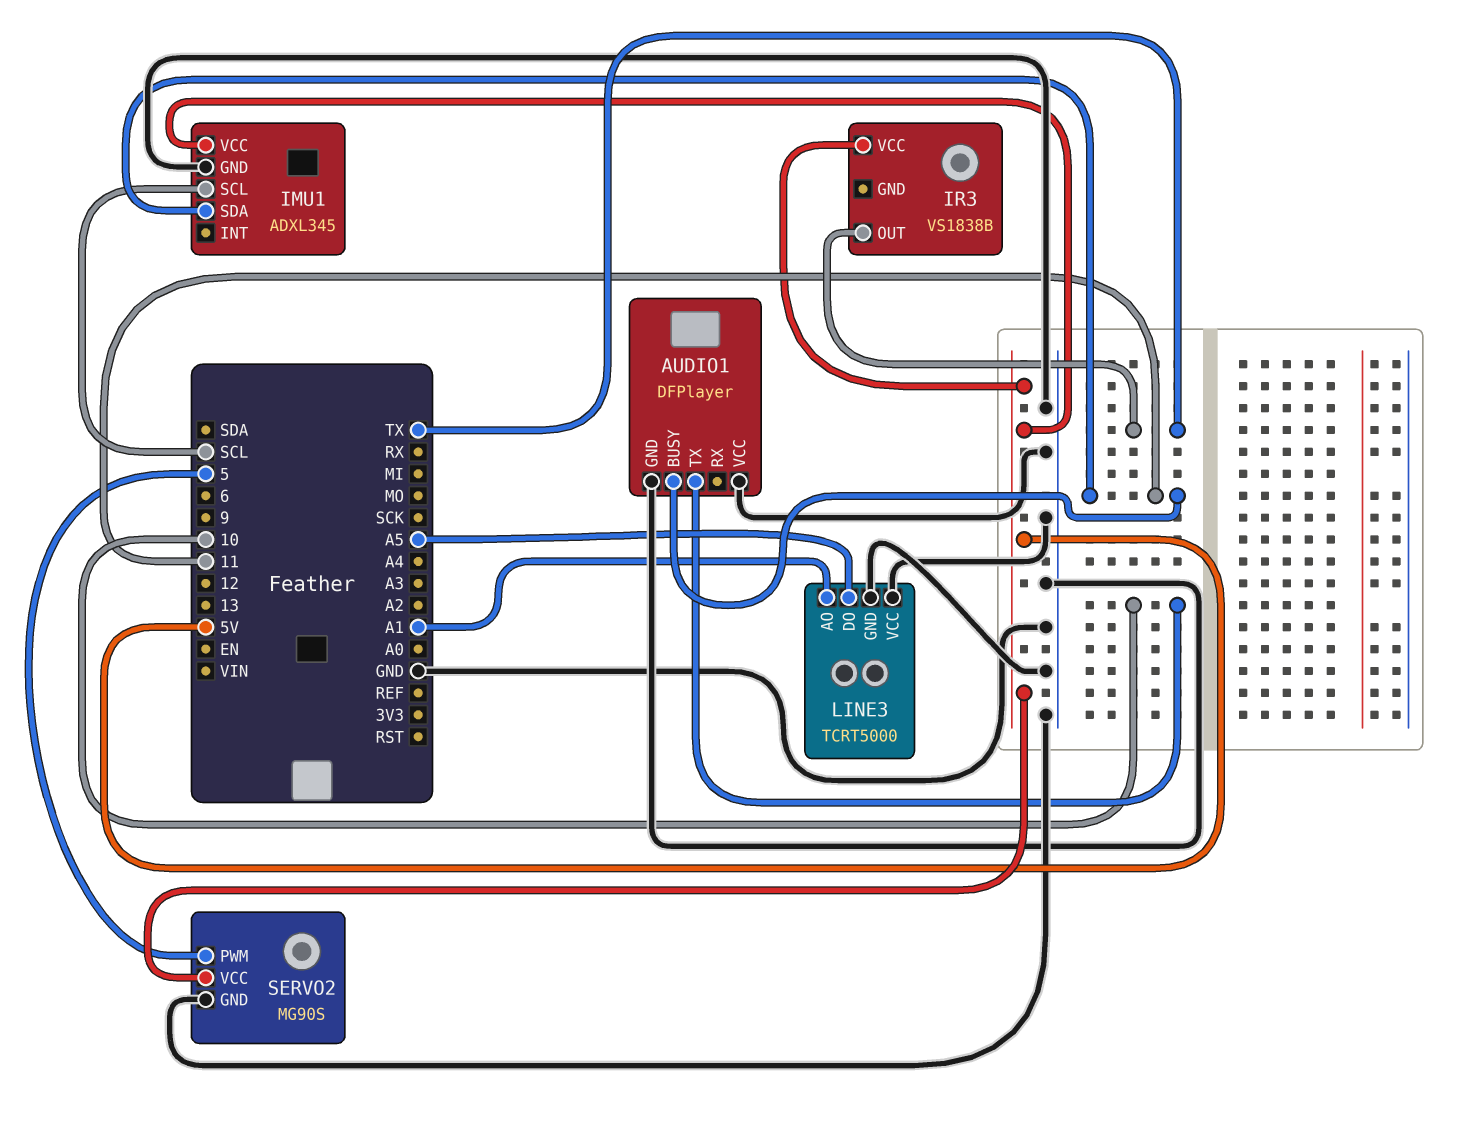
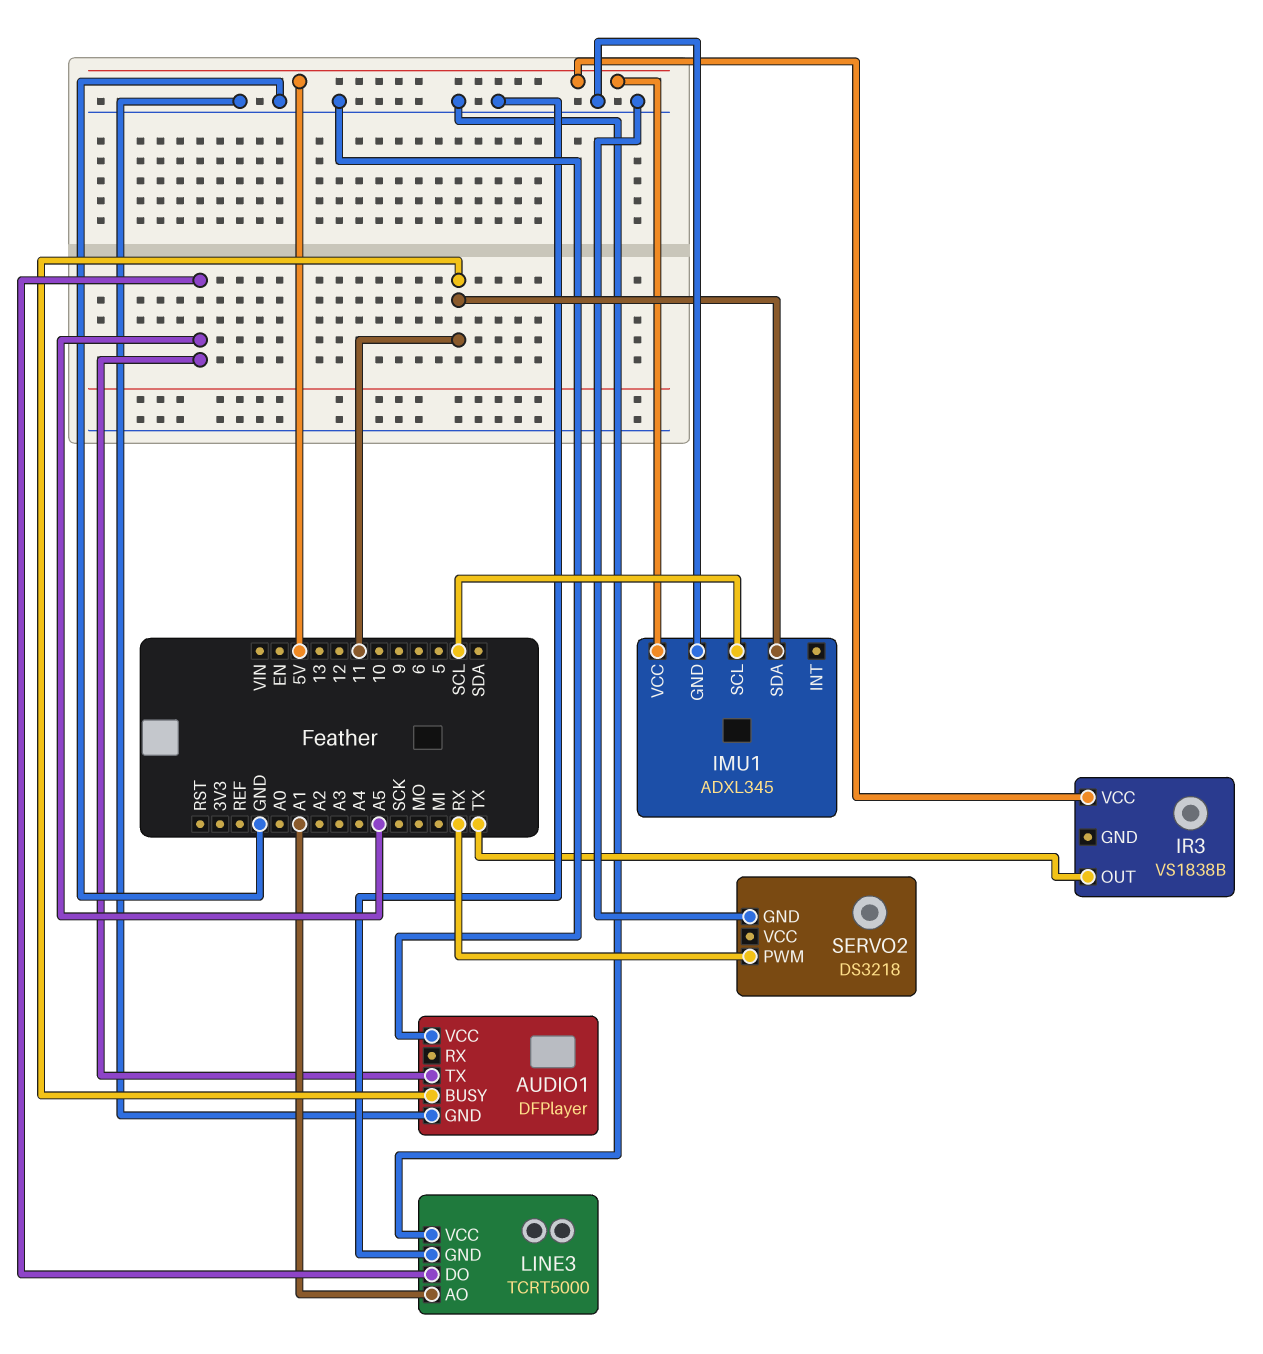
AUDIO1 pin TX: 10 -> A5
SERVO2: MG90S -> DS3218
SERVO2 pin PWM: 5 -> RX
SERVO2 pin VCC: 5V -> none

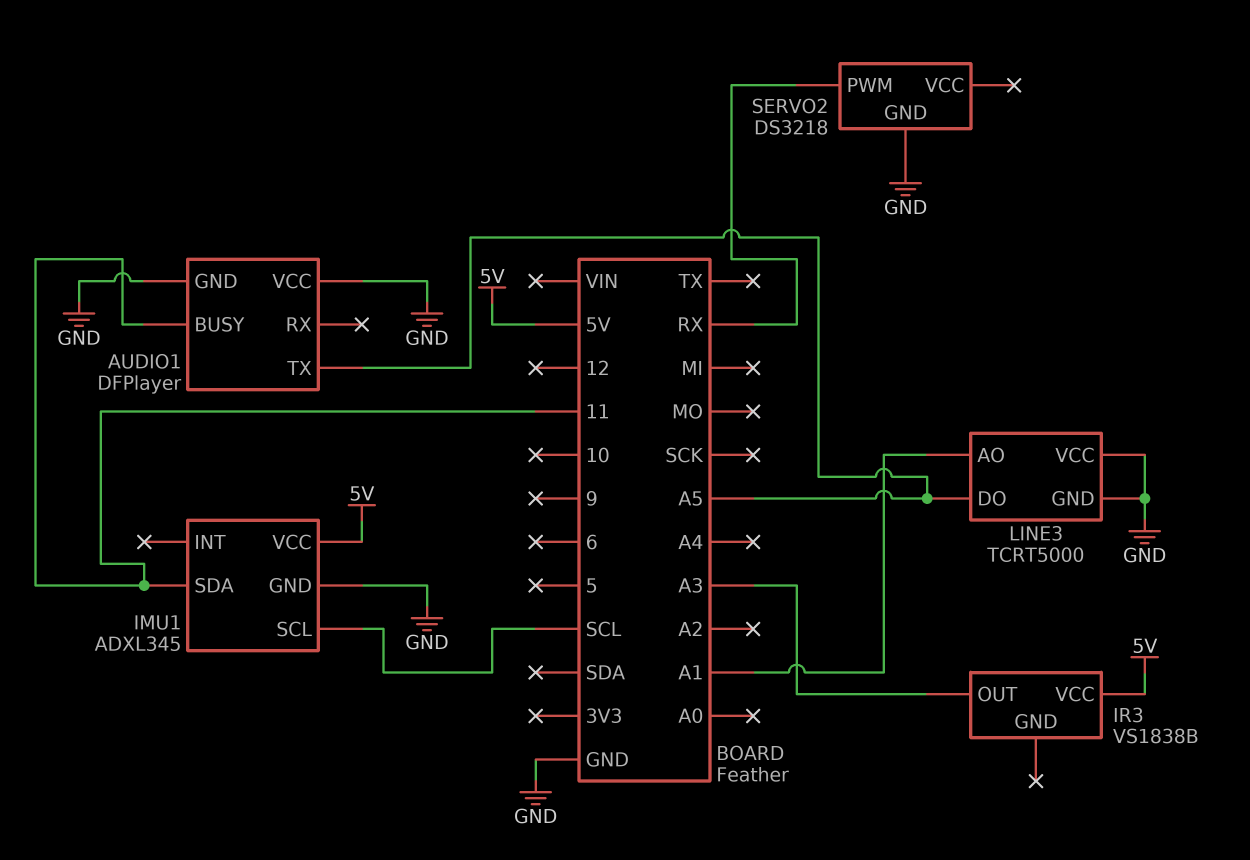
IR3 pin OUT: TX -> A3

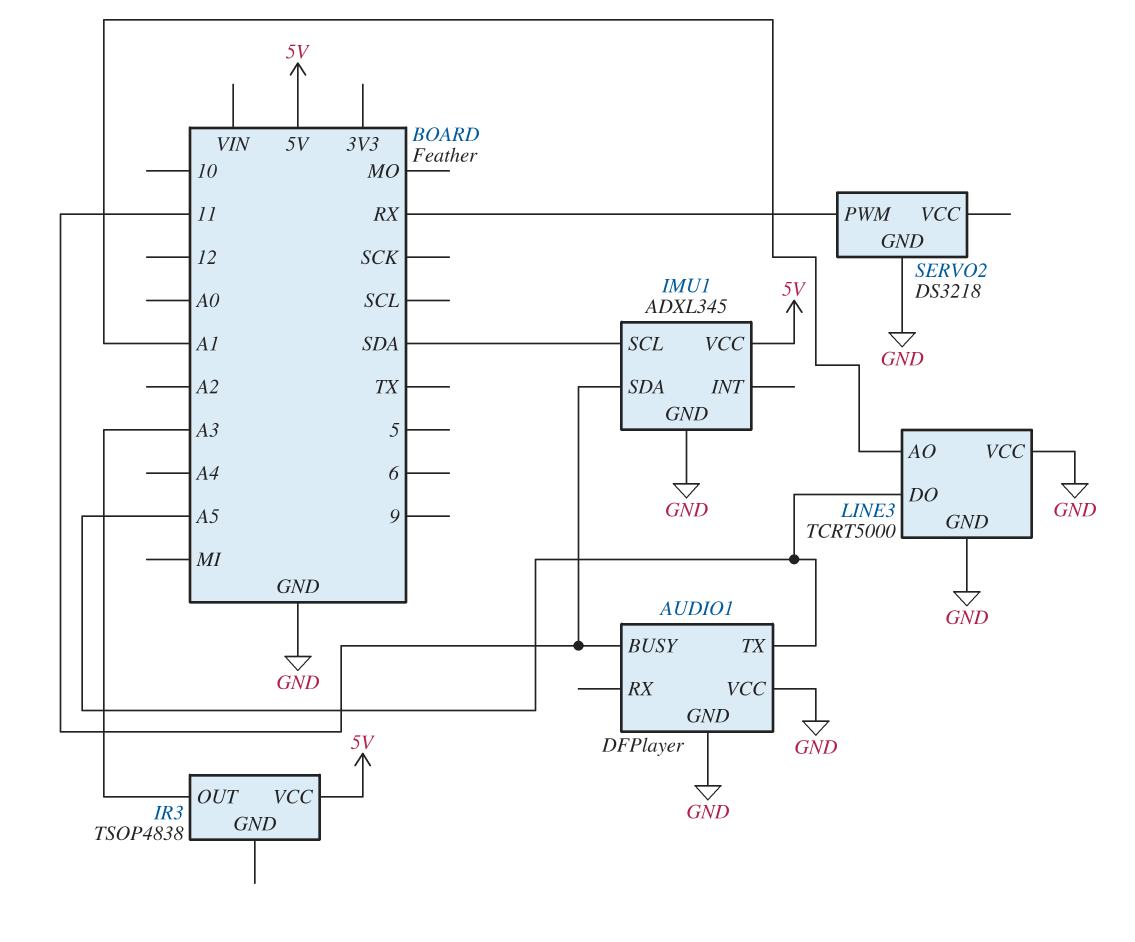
IMU1 pin SCL: SCL -> SDA
IR3: VS1838B -> TSOP4838

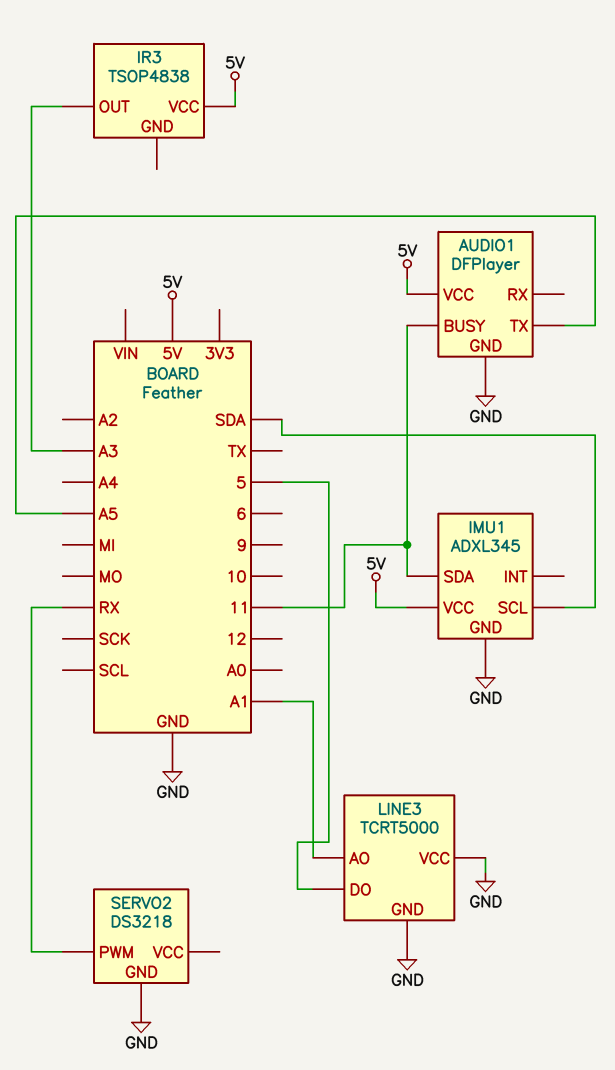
AUDIO1 pin VCC: GND -> 5V
LINE3 pin DO: A5 -> 5

